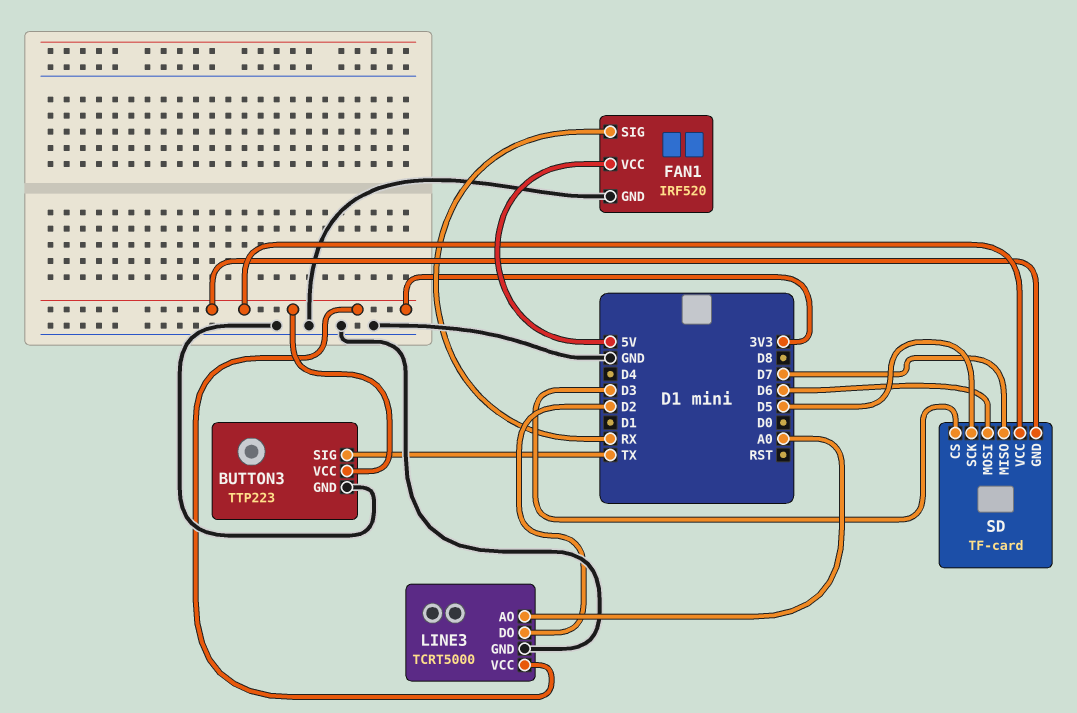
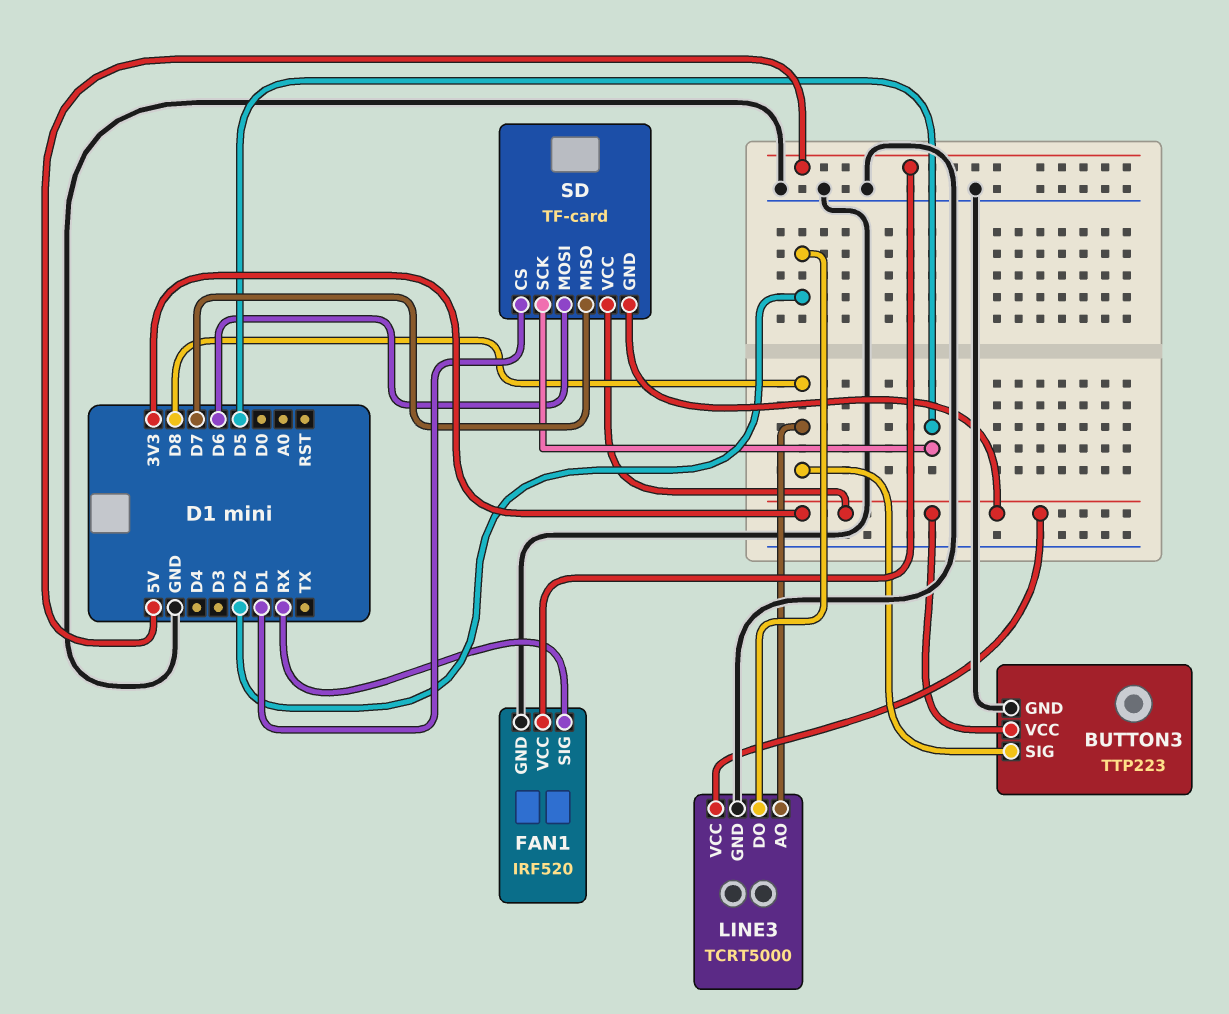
BUTTON3 pin SIG: TX -> D8
LINE3 pin AO: A0 -> D8
SD pin CS: D3 -> D1

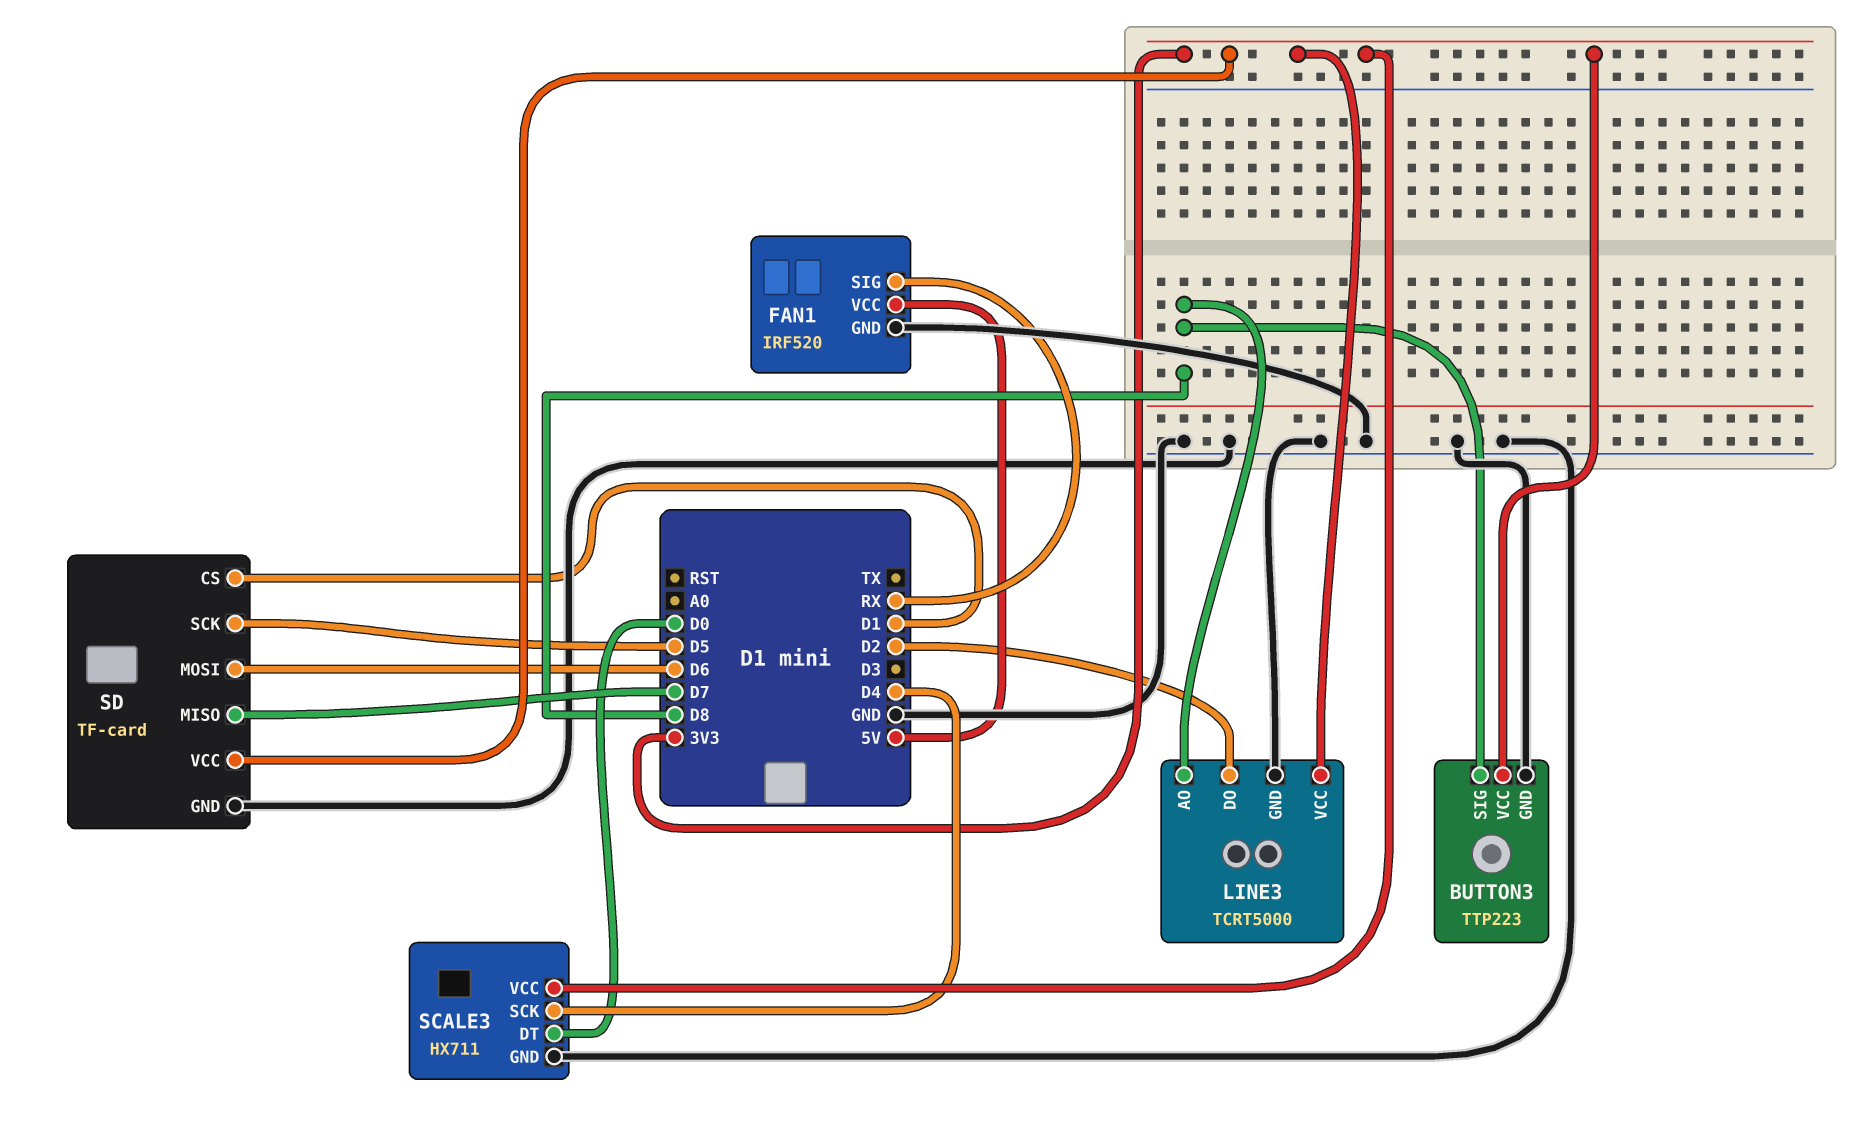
SCALE3: none -> HX711
SCALE3 pin DT: none -> D0
SCALE3 pin GND: none -> GND
SCALE3 pin SCK: none -> D4
SCALE3 pin VCC: none -> 3V3
SD pin GND: 3V3 -> GND

